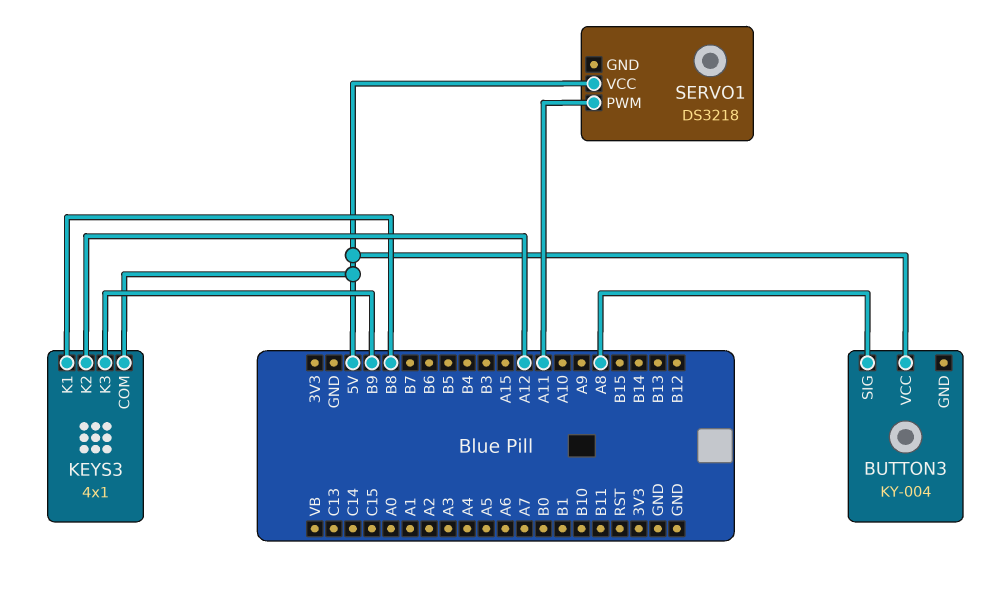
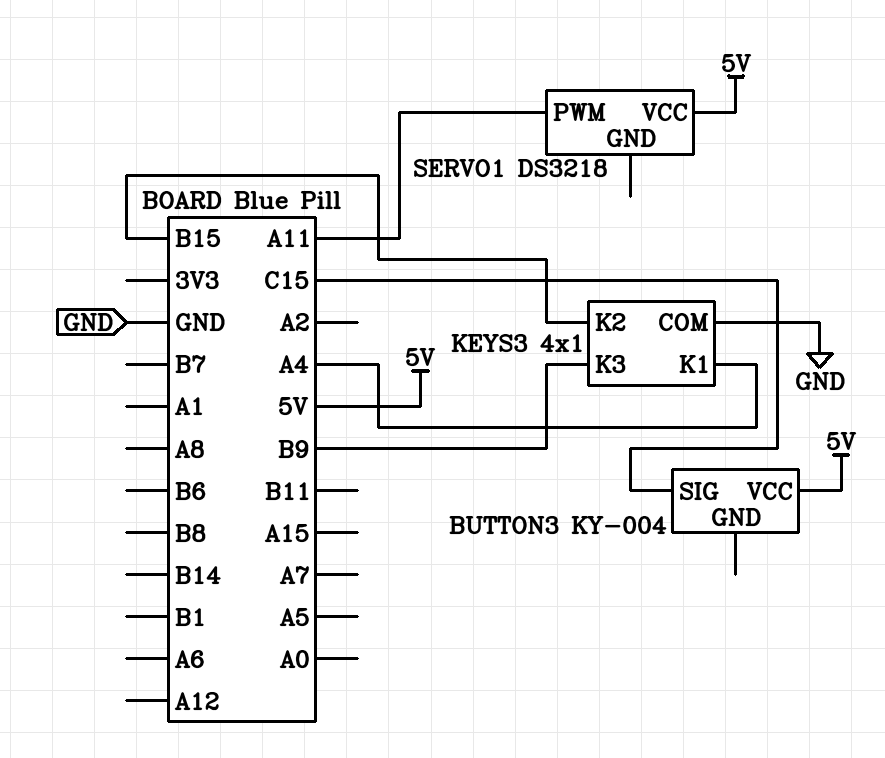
BUTTON3 pin SIG: A8 -> C15
KEYS3 pin COM: 5V -> GND
KEYS3 pin K1: B8 -> A4
KEYS3 pin K2: A12 -> B15

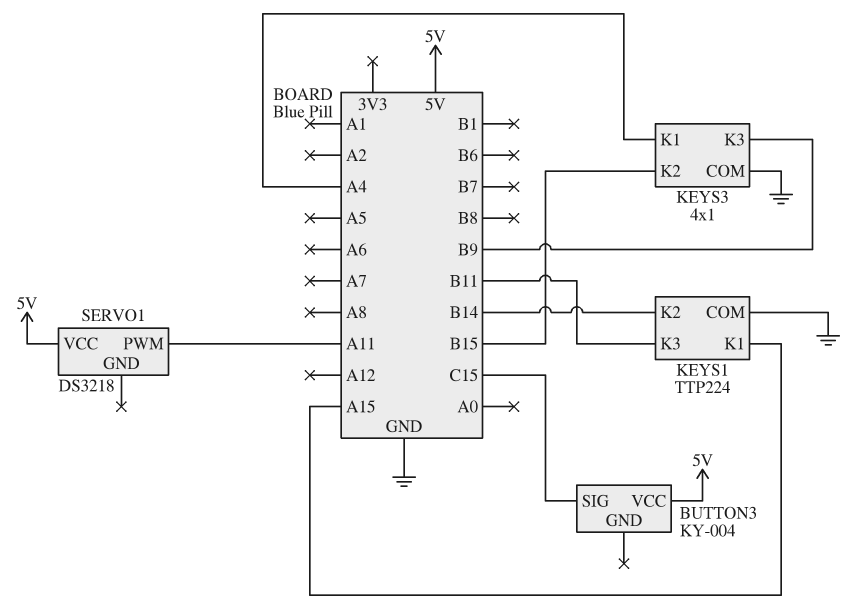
KEYS1: none -> TTP224
KEYS1 pin COM: none -> GND
KEYS1 pin K1: none -> A15
KEYS1 pin K2: none -> B14
KEYS1 pin K3: none -> B11

